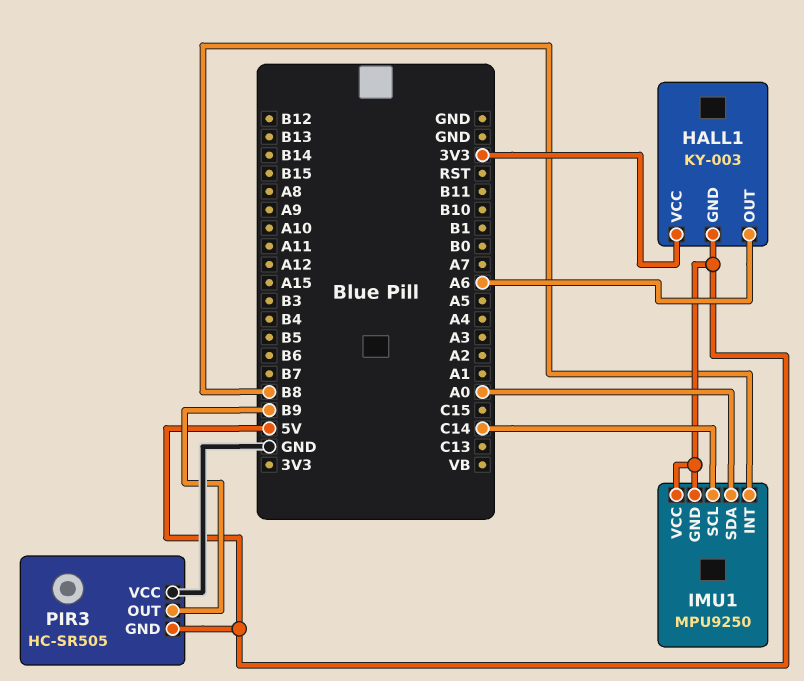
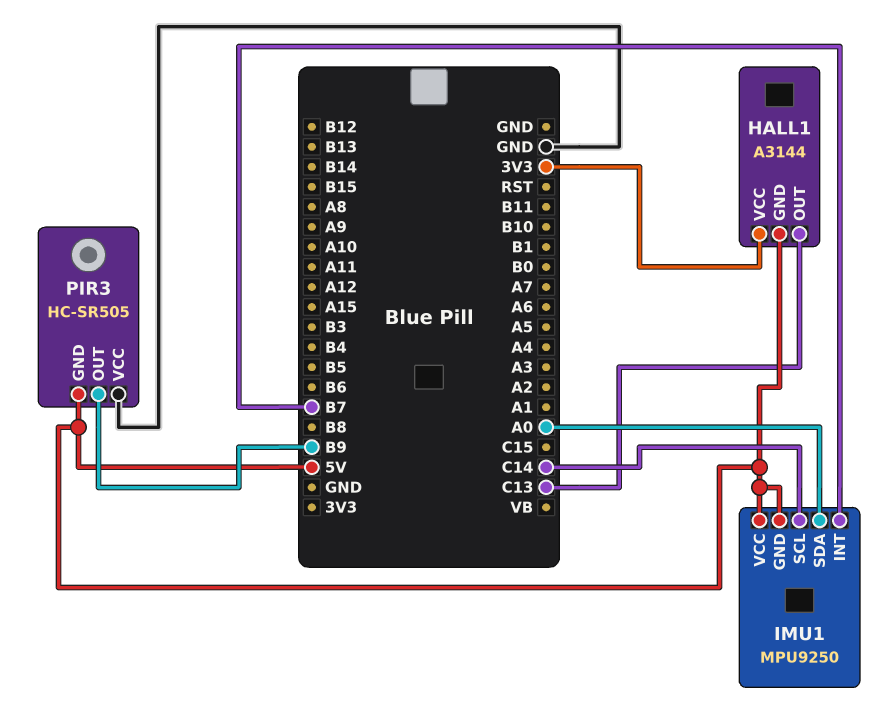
HALL1: KY-003 -> A3144
HALL1 pin OUT: A6 -> C13
IMU1 pin INT: B8 -> B7

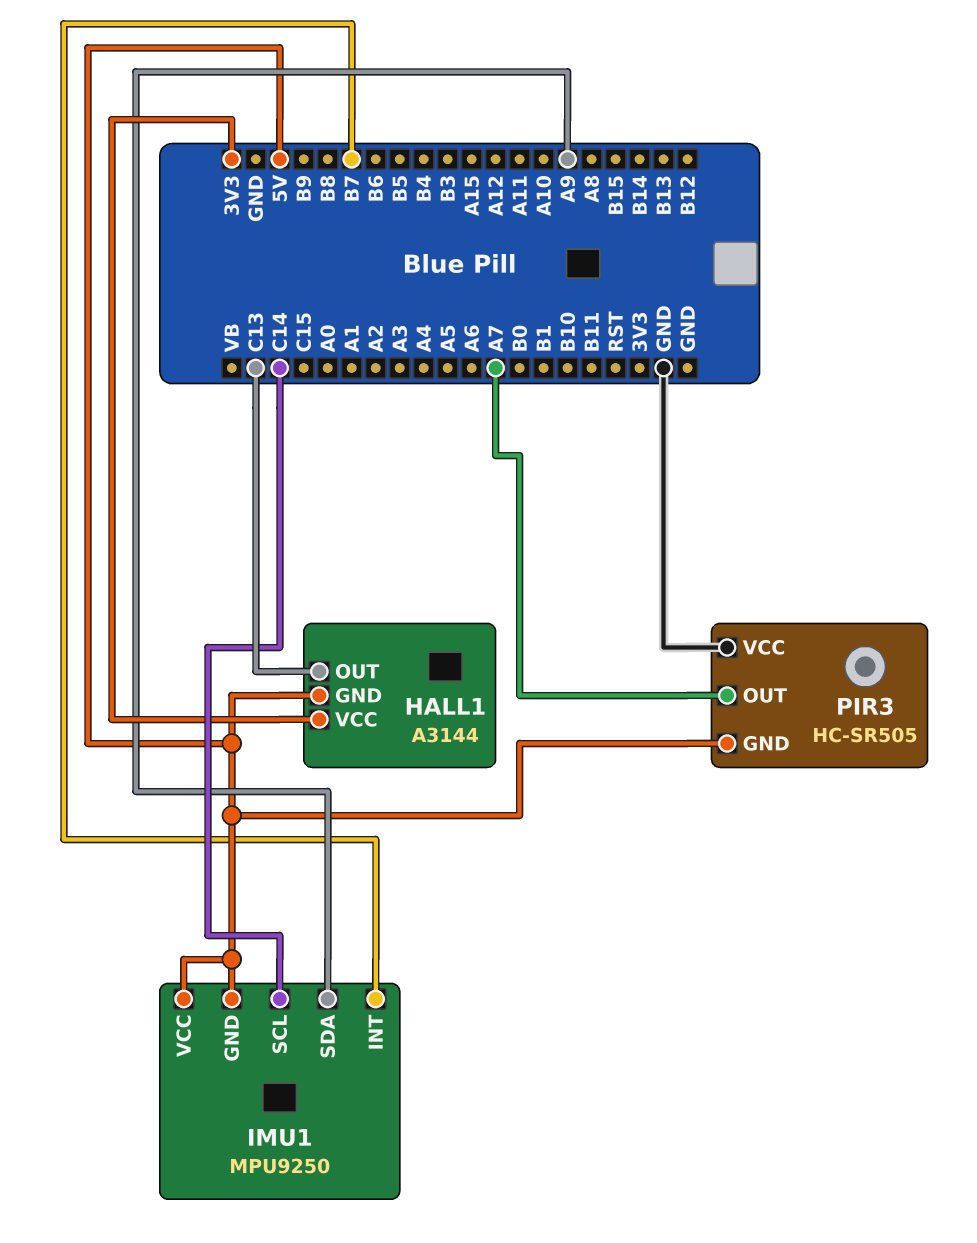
IMU1 pin SDA: A0 -> A9
PIR3 pin OUT: B9 -> A7

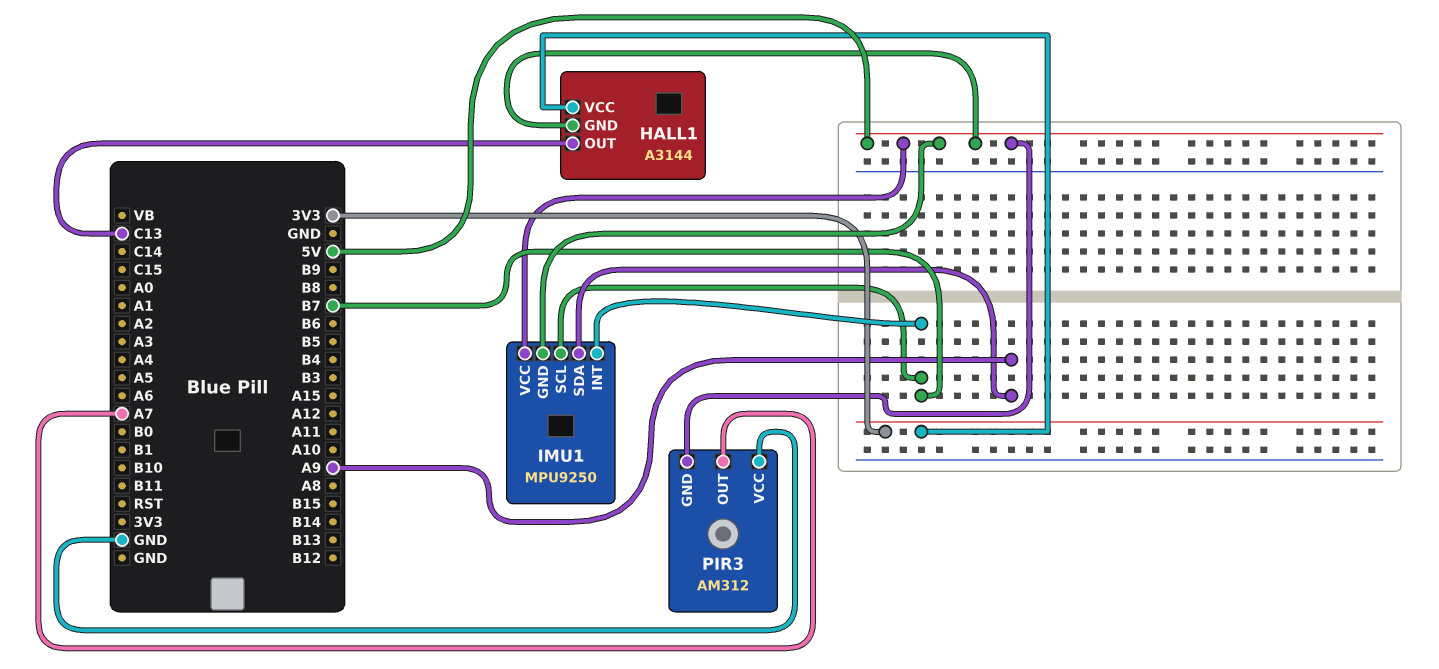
IMU1 pin SCL: C14 -> B7
PIR3: HC-SR505 -> AM312

